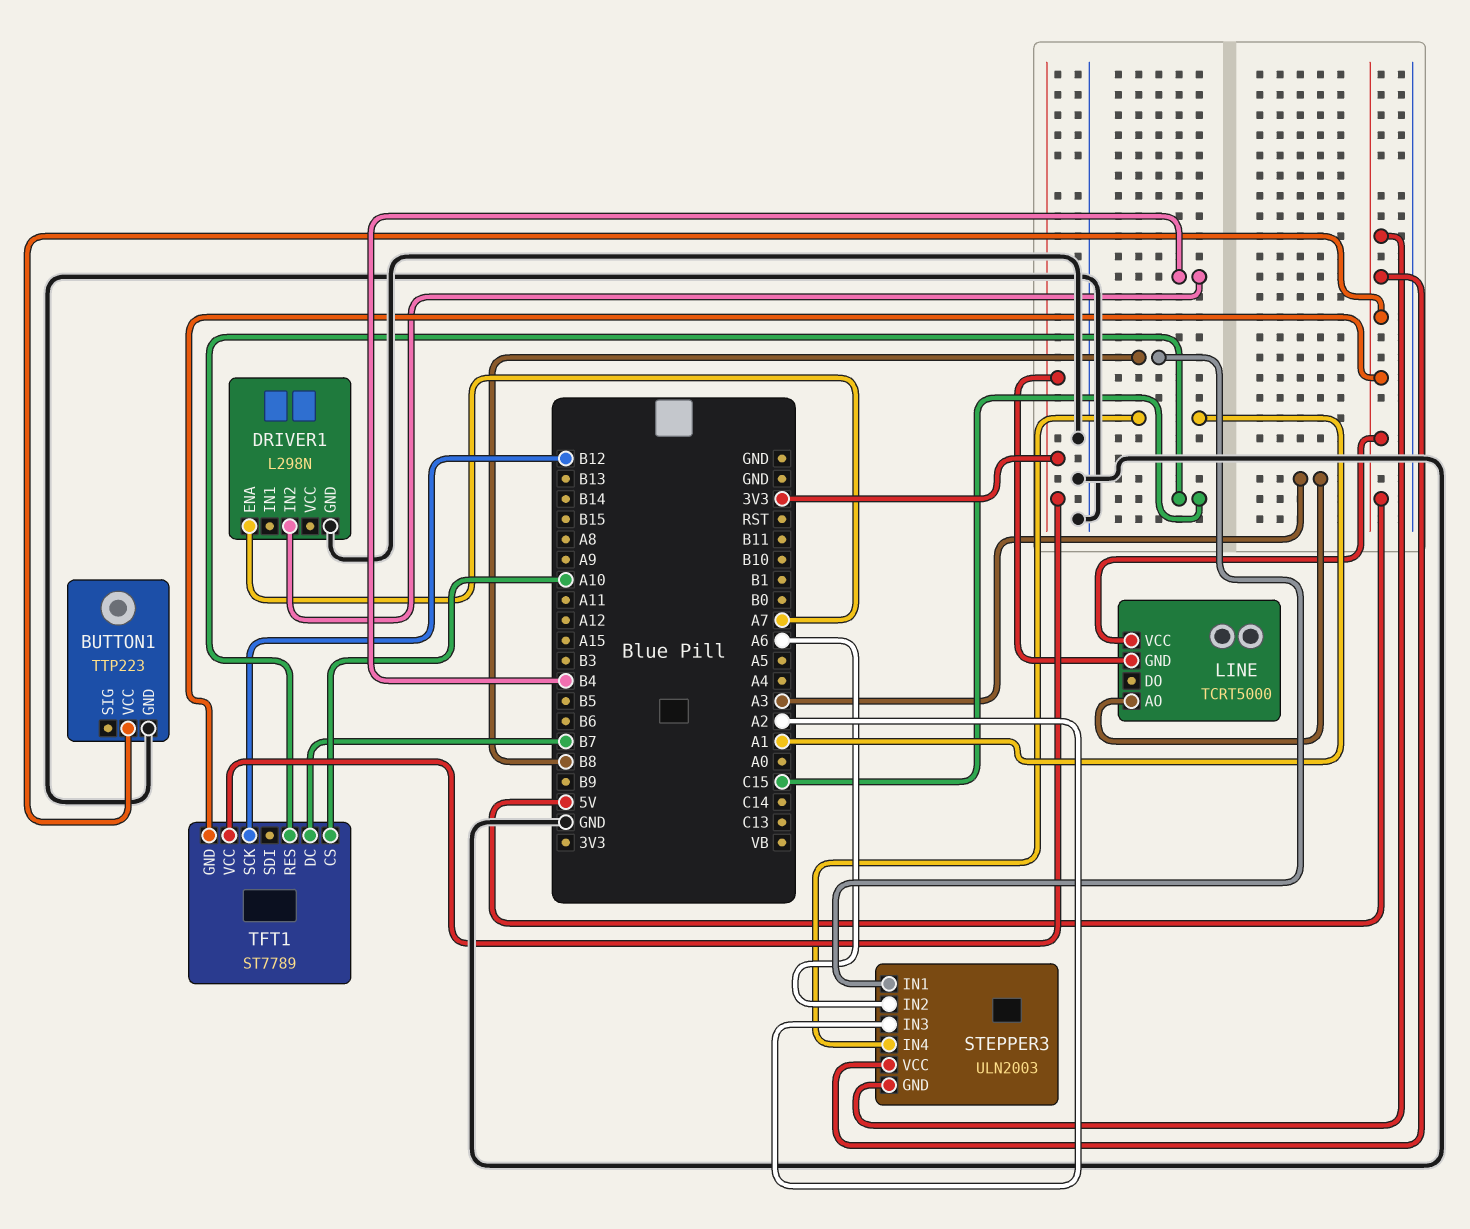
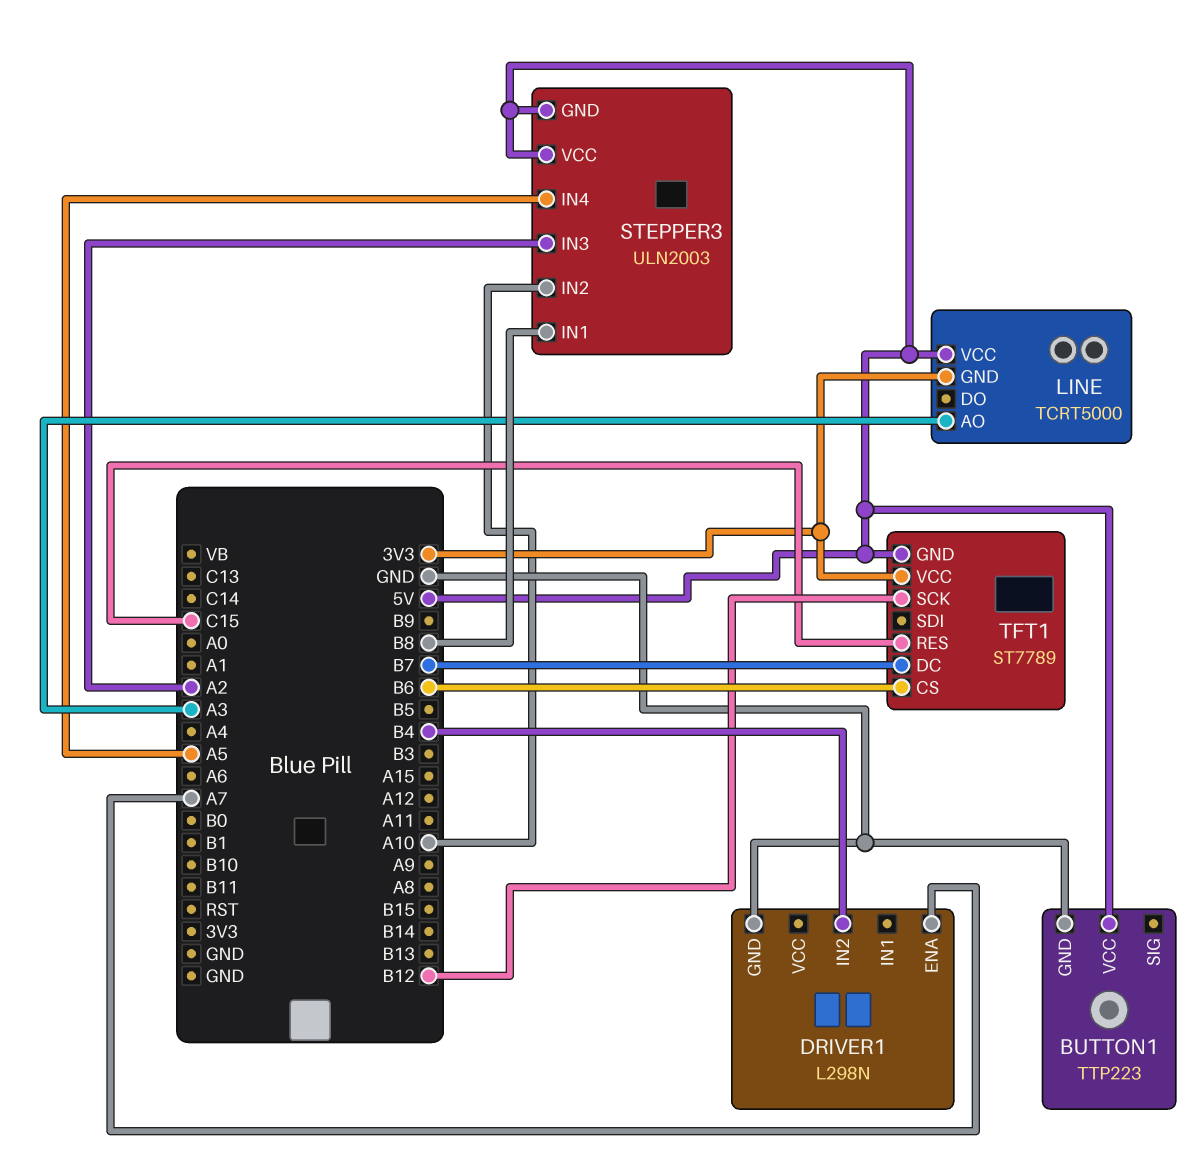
STEPPER3 pin IN2: A6 -> A10
STEPPER3 pin IN4: A1 -> A5
TFT1 pin CS: A10 -> B6

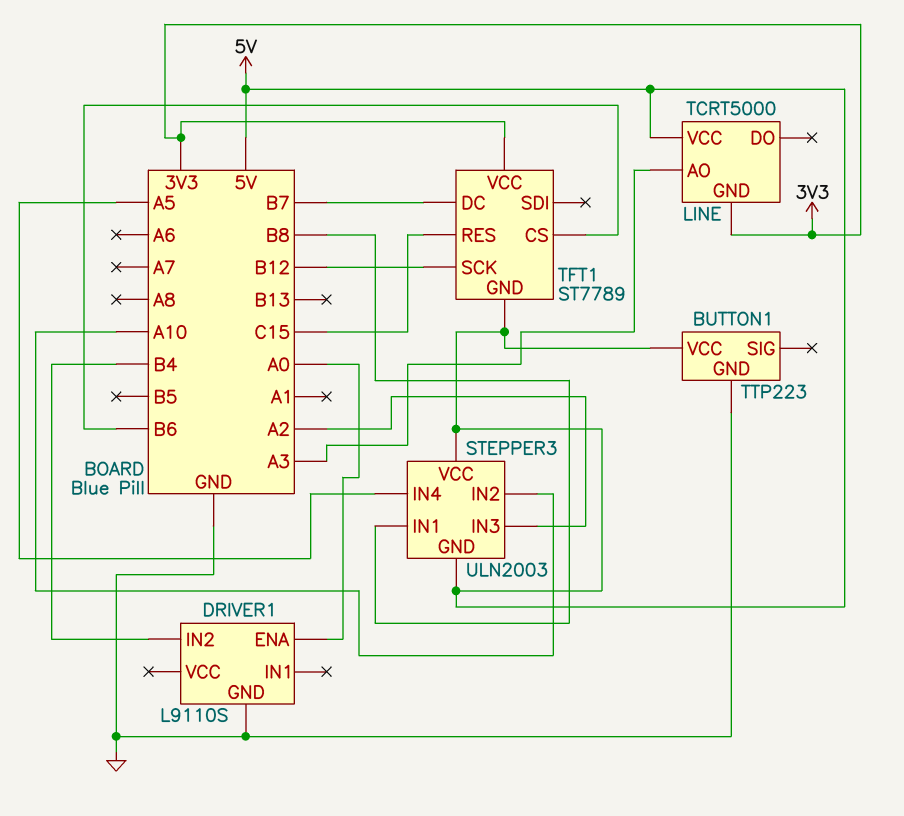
DRIVER1: L298N -> L9110S
DRIVER1 pin ENA: A7 -> A0

